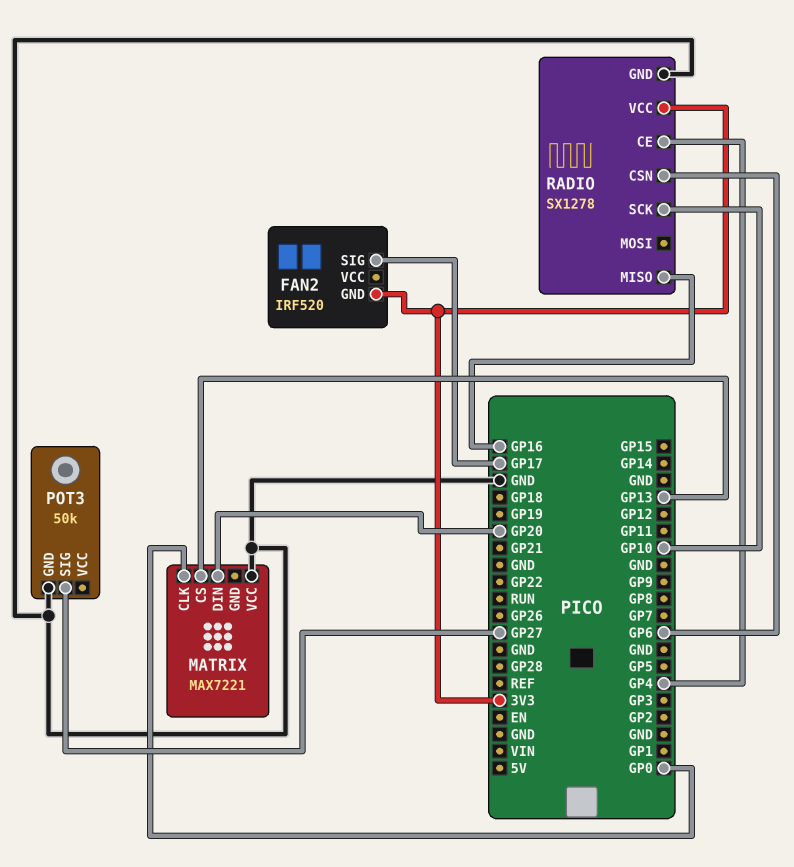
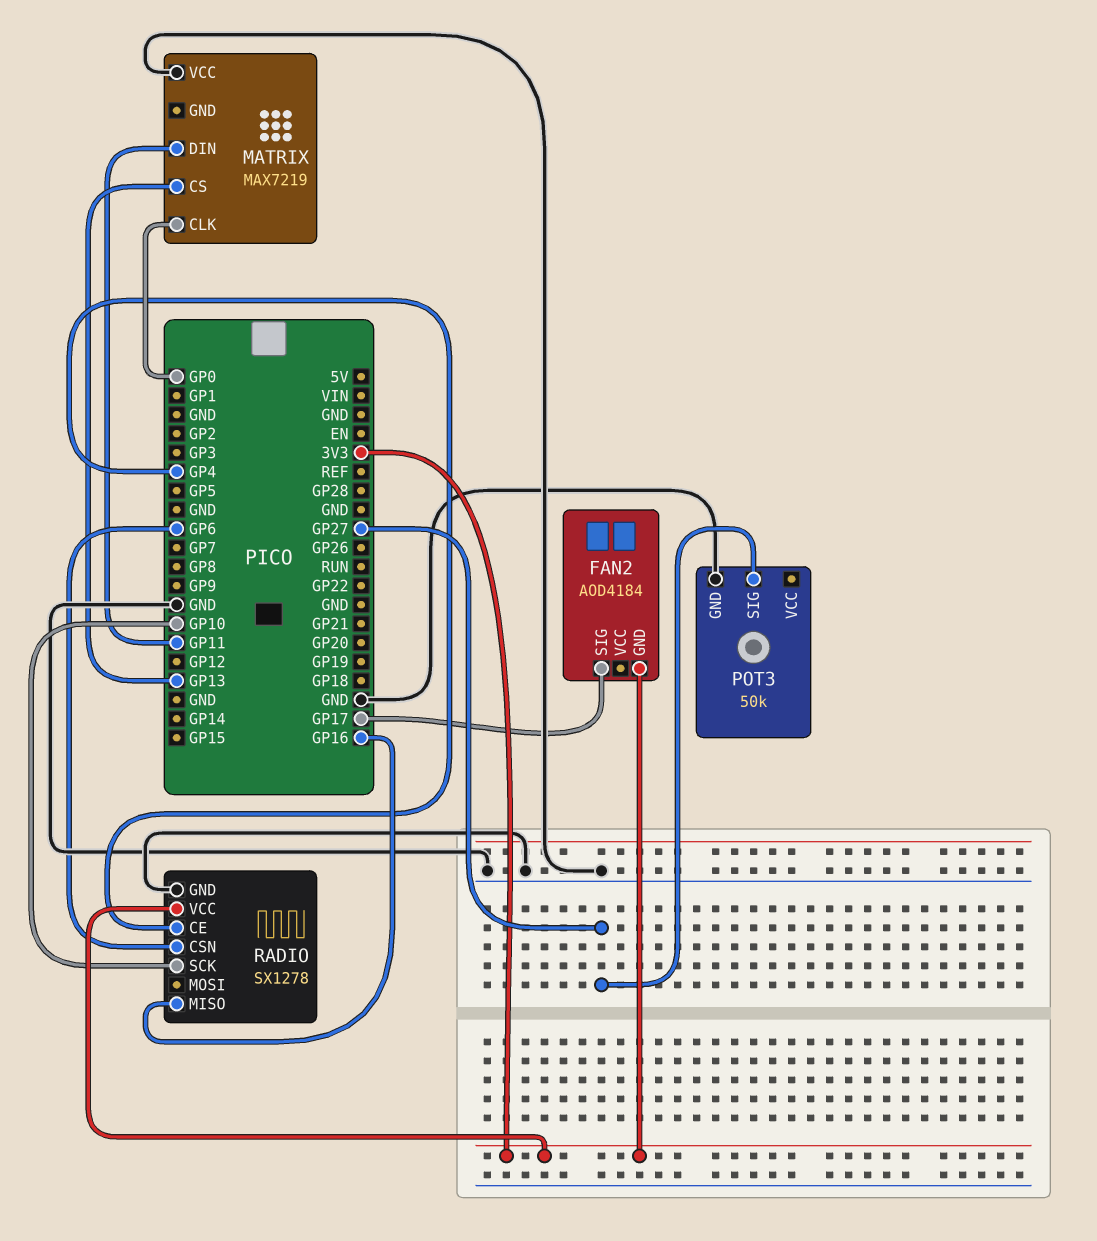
FAN2: IRF520 -> AOD4184
MATRIX: MAX7221 -> MAX7219
MATRIX pin DIN: GP20 -> GP11

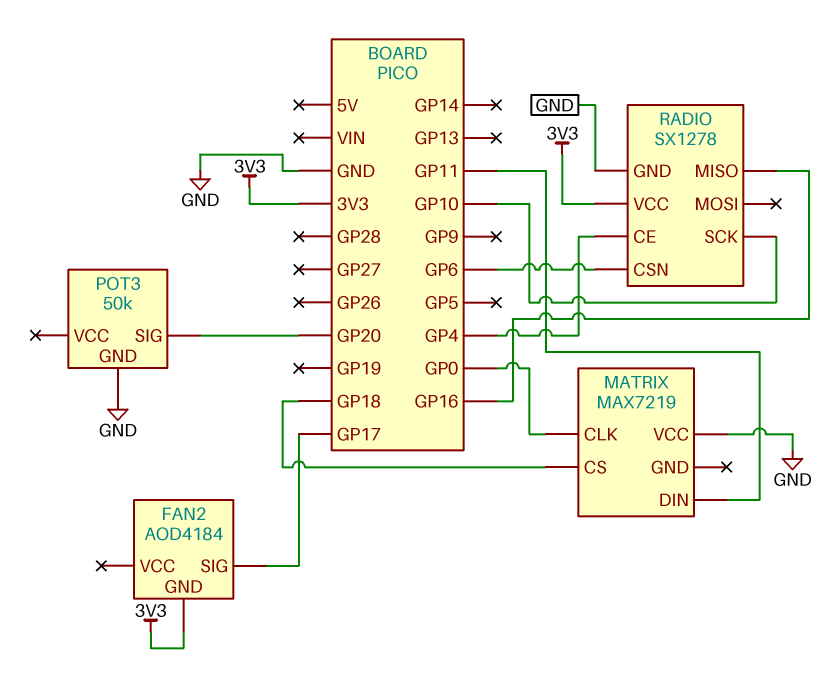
MATRIX pin CS: GP13 -> GP18
POT3 pin SIG: GP27 -> GP20

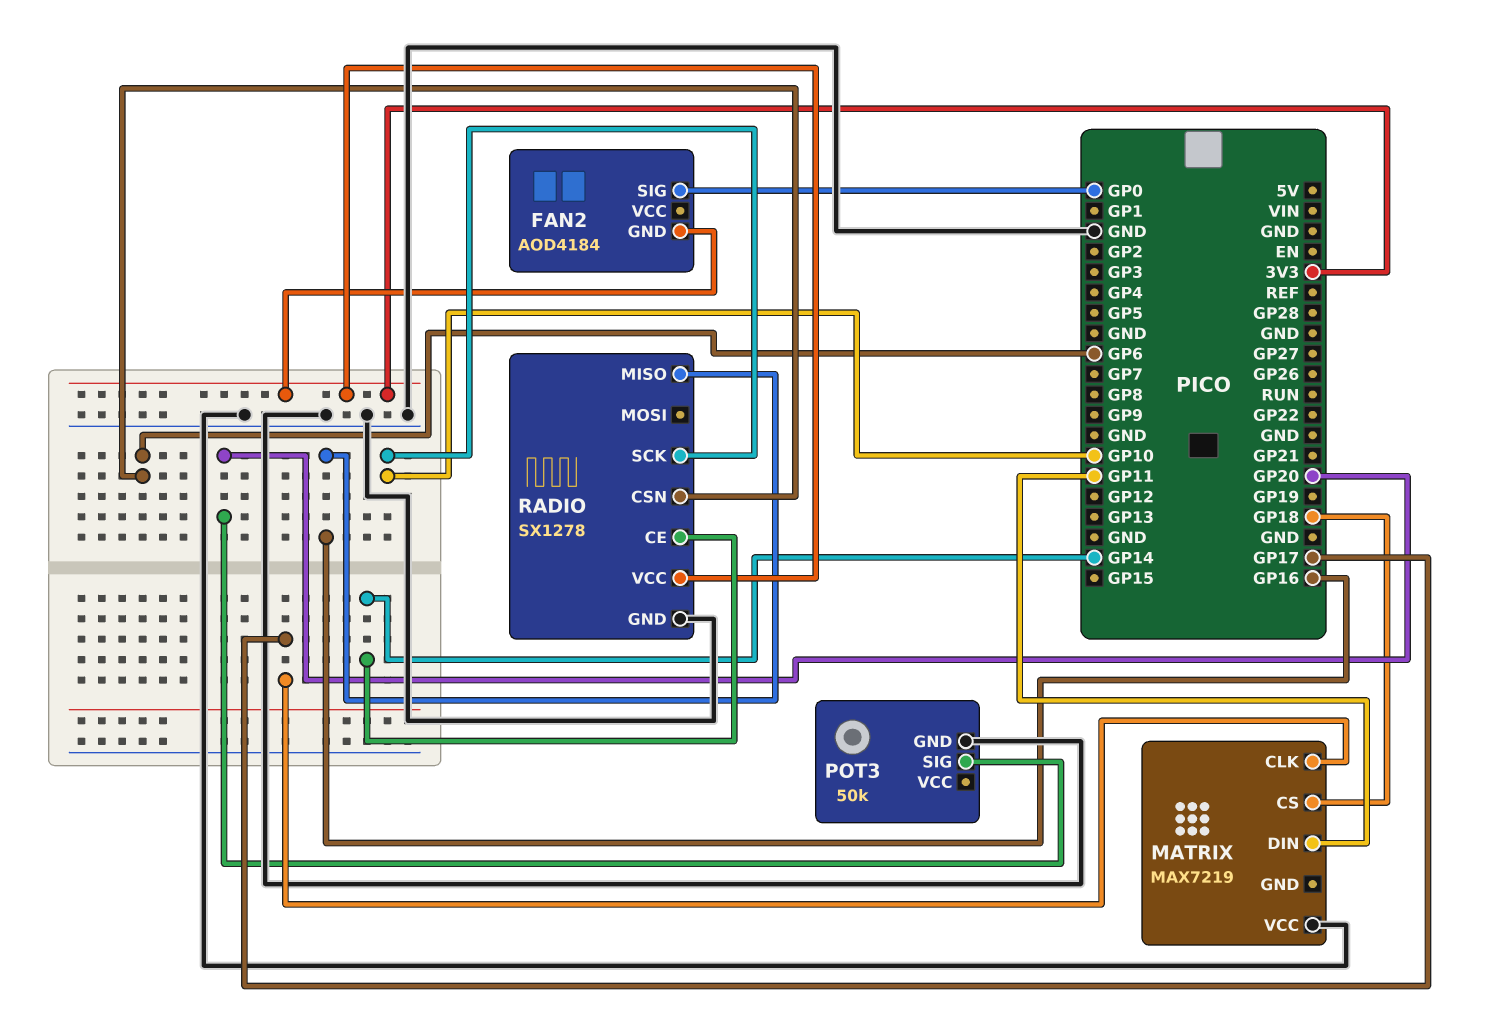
FAN2 pin SIG: GP17 -> GP0
MATRIX pin CLK: GP0 -> GP17
RADIO pin CE: GP4 -> GP14

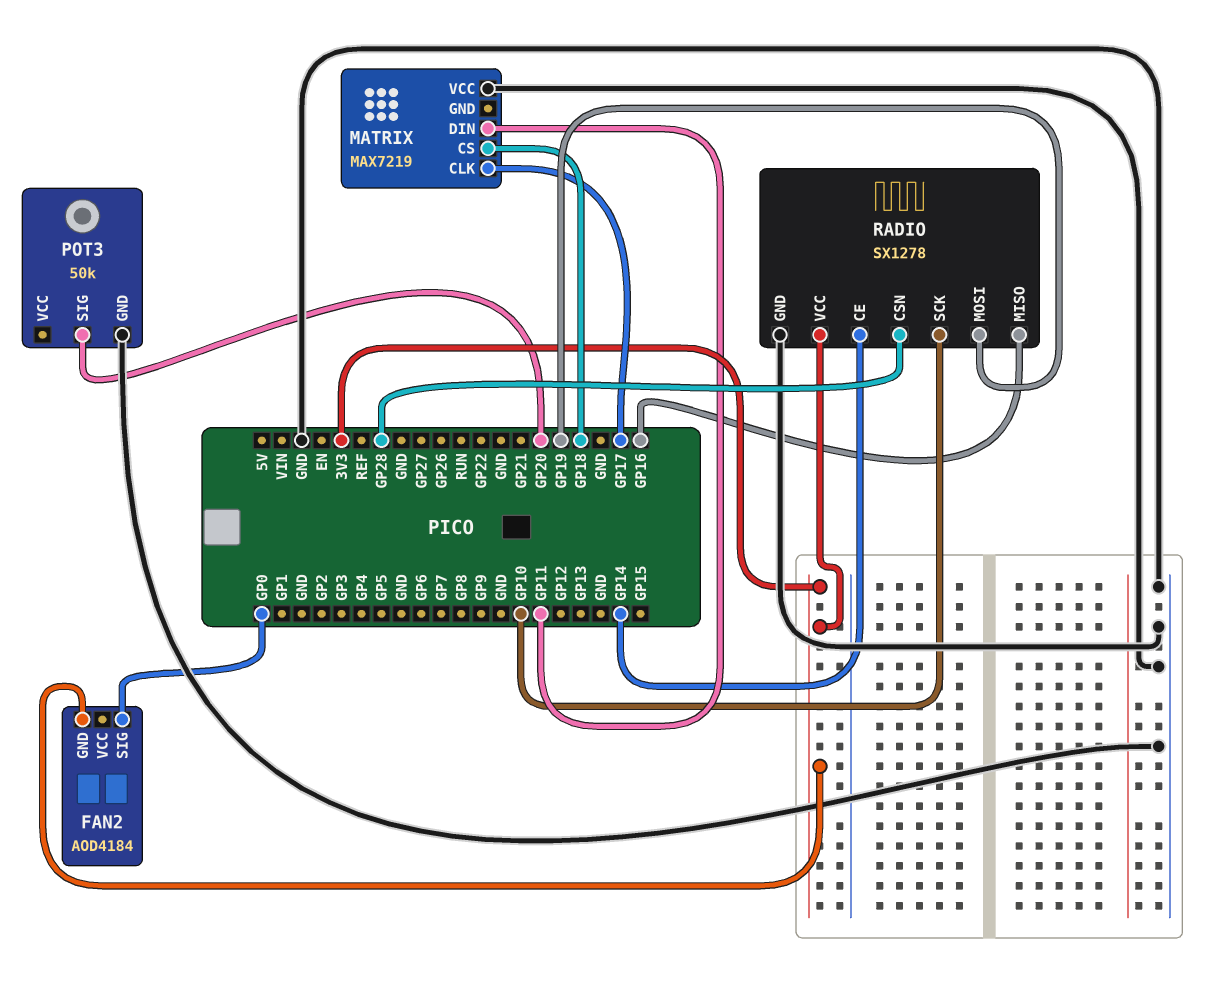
RADIO pin CSN: GP6 -> GP28
RADIO pin MOSI: none -> GP19

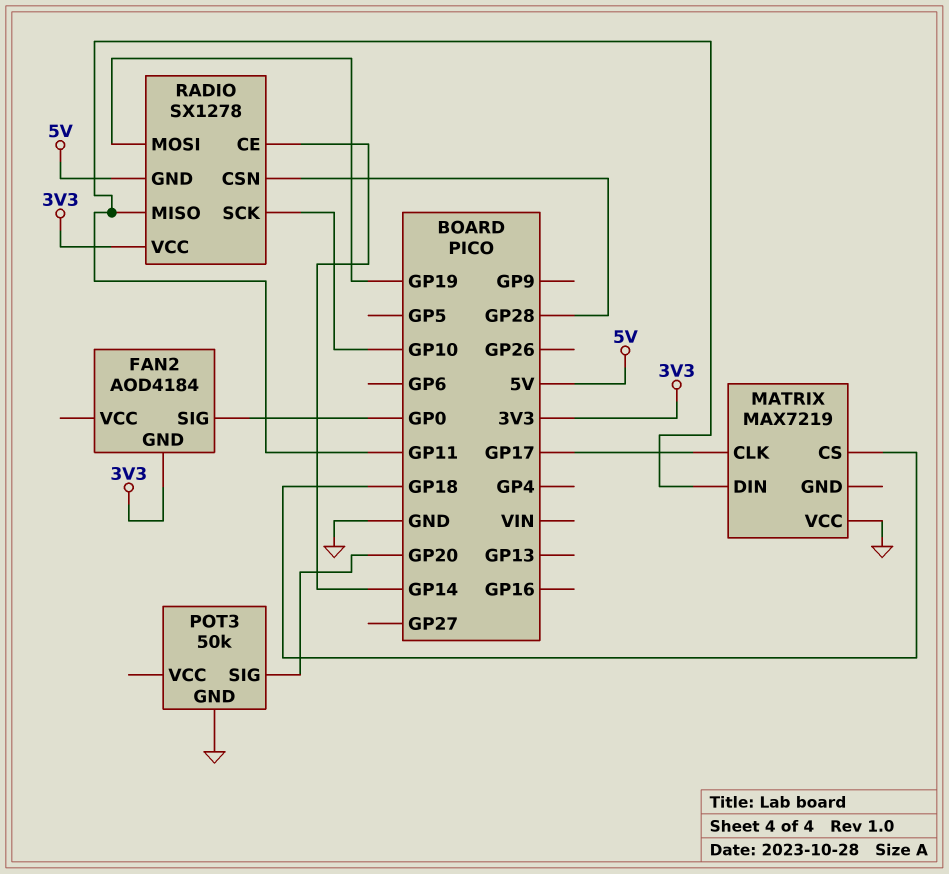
RADIO pin GND: GND -> 5V
RADIO pin MISO: GP16 -> GP11

